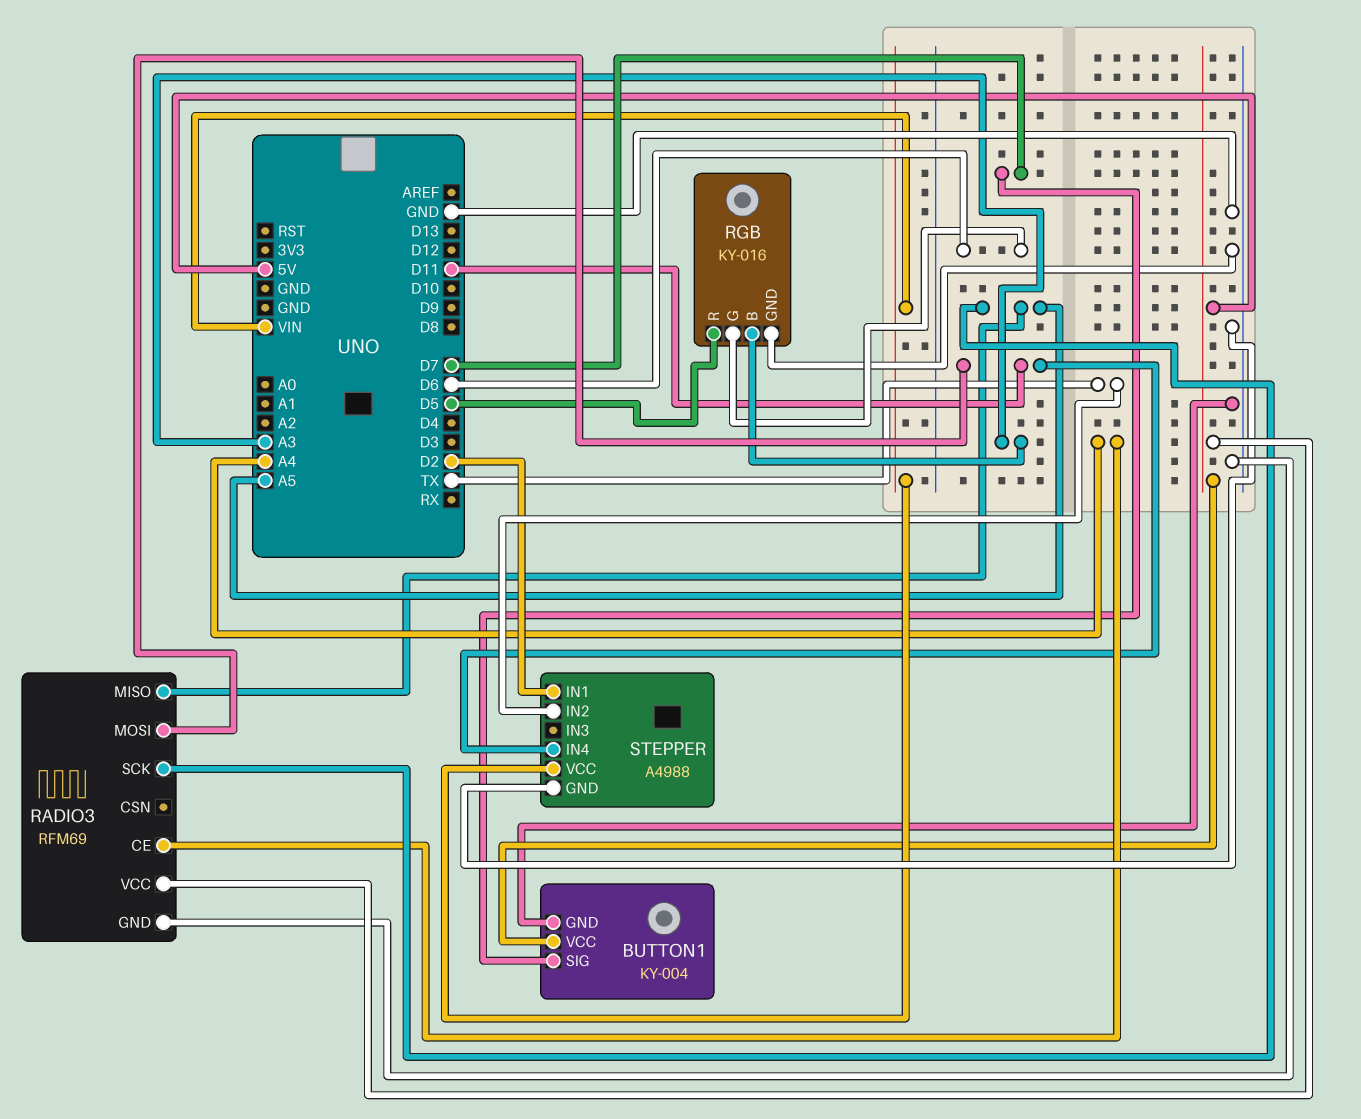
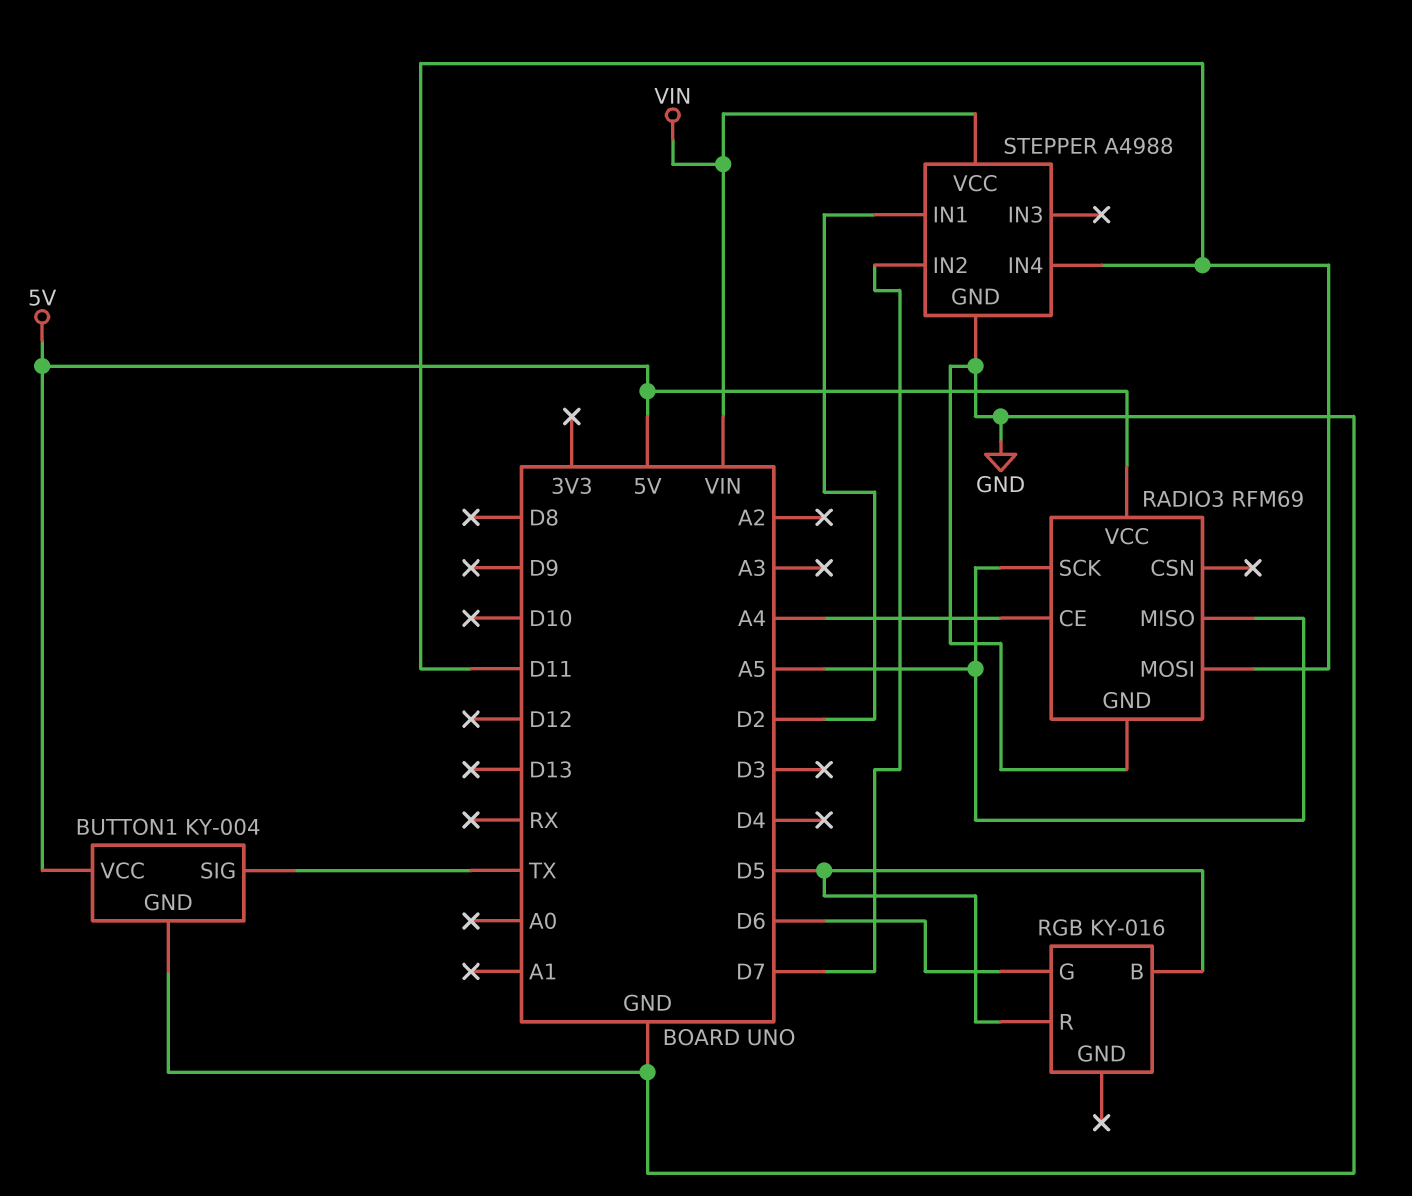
BUTTON1 pin SIG: D7 -> TX
RGB pin B: A3 -> D5
RGB pin GND: GND -> none
STEPPER pin IN2: TX -> D7

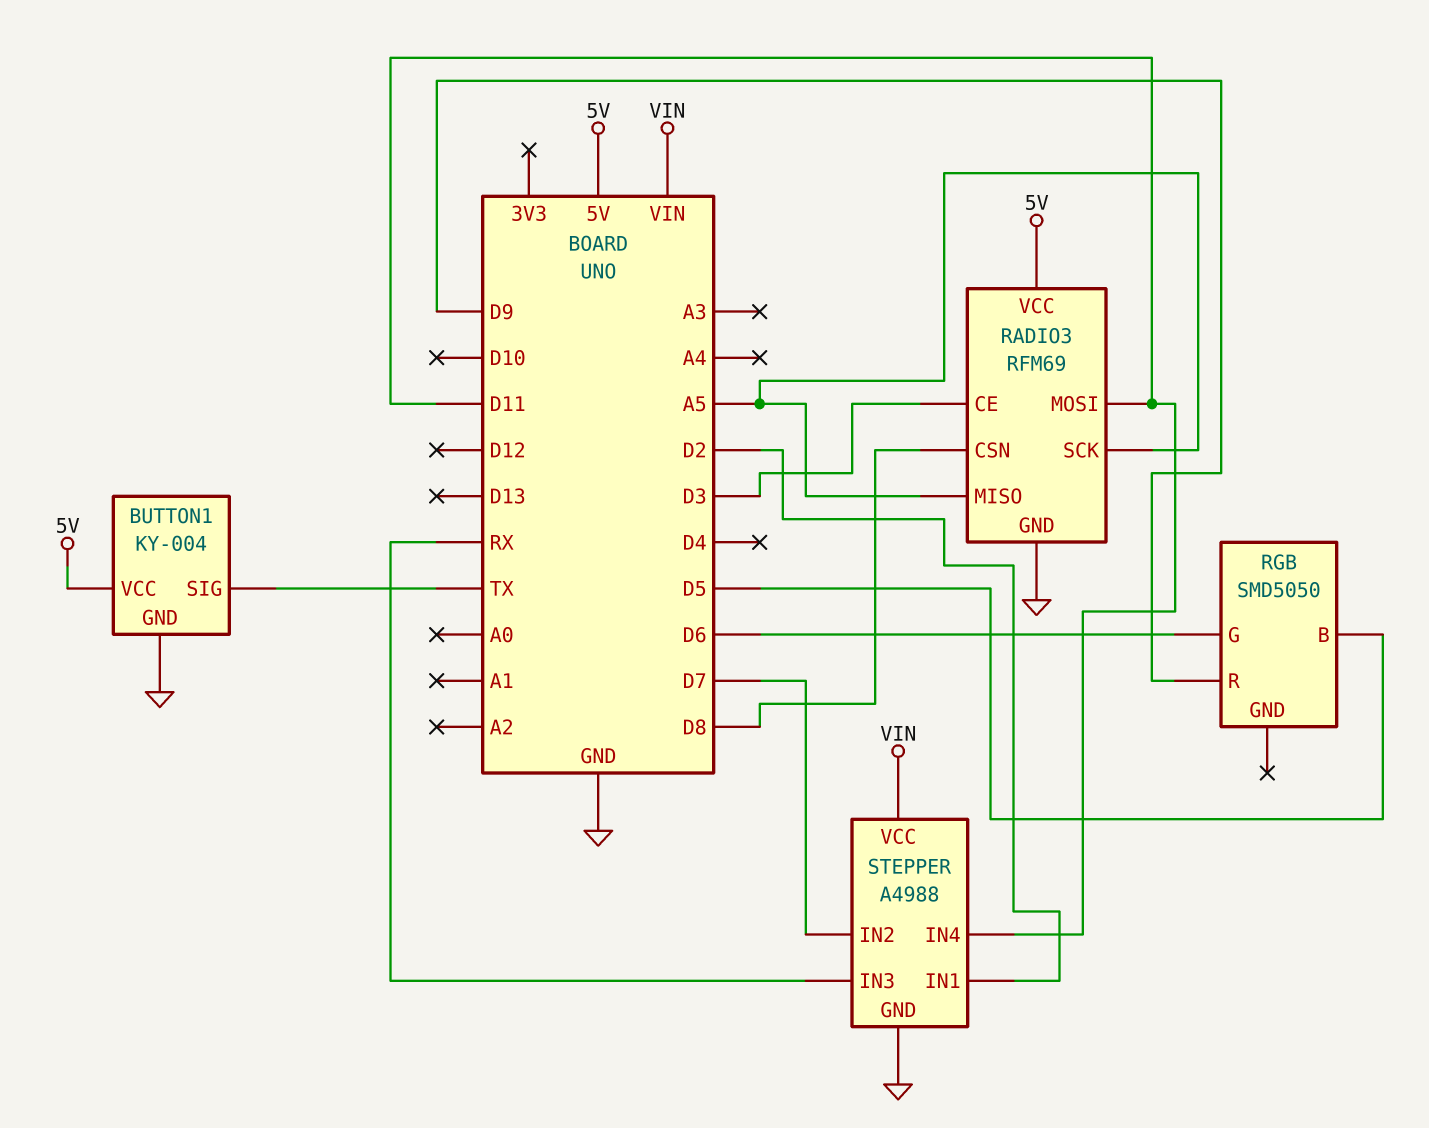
RADIO3 pin CE: A4 -> D3
RADIO3 pin CSN: none -> D8
RGB: KY-016 -> SMD5050
RGB pin R: D5 -> D9
STEPPER pin IN3: none -> RX

